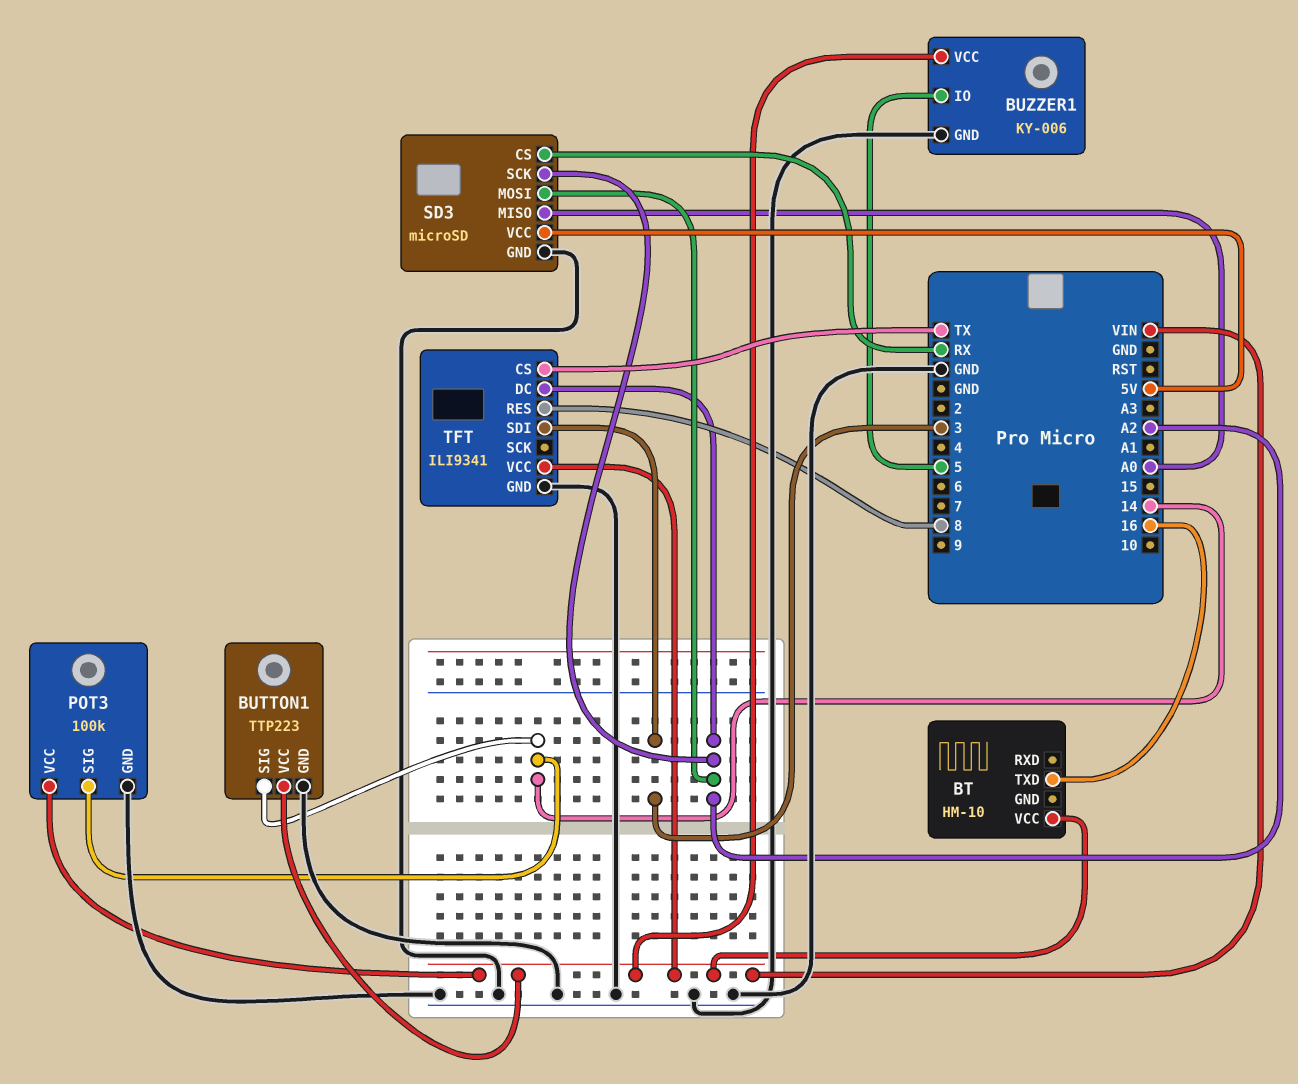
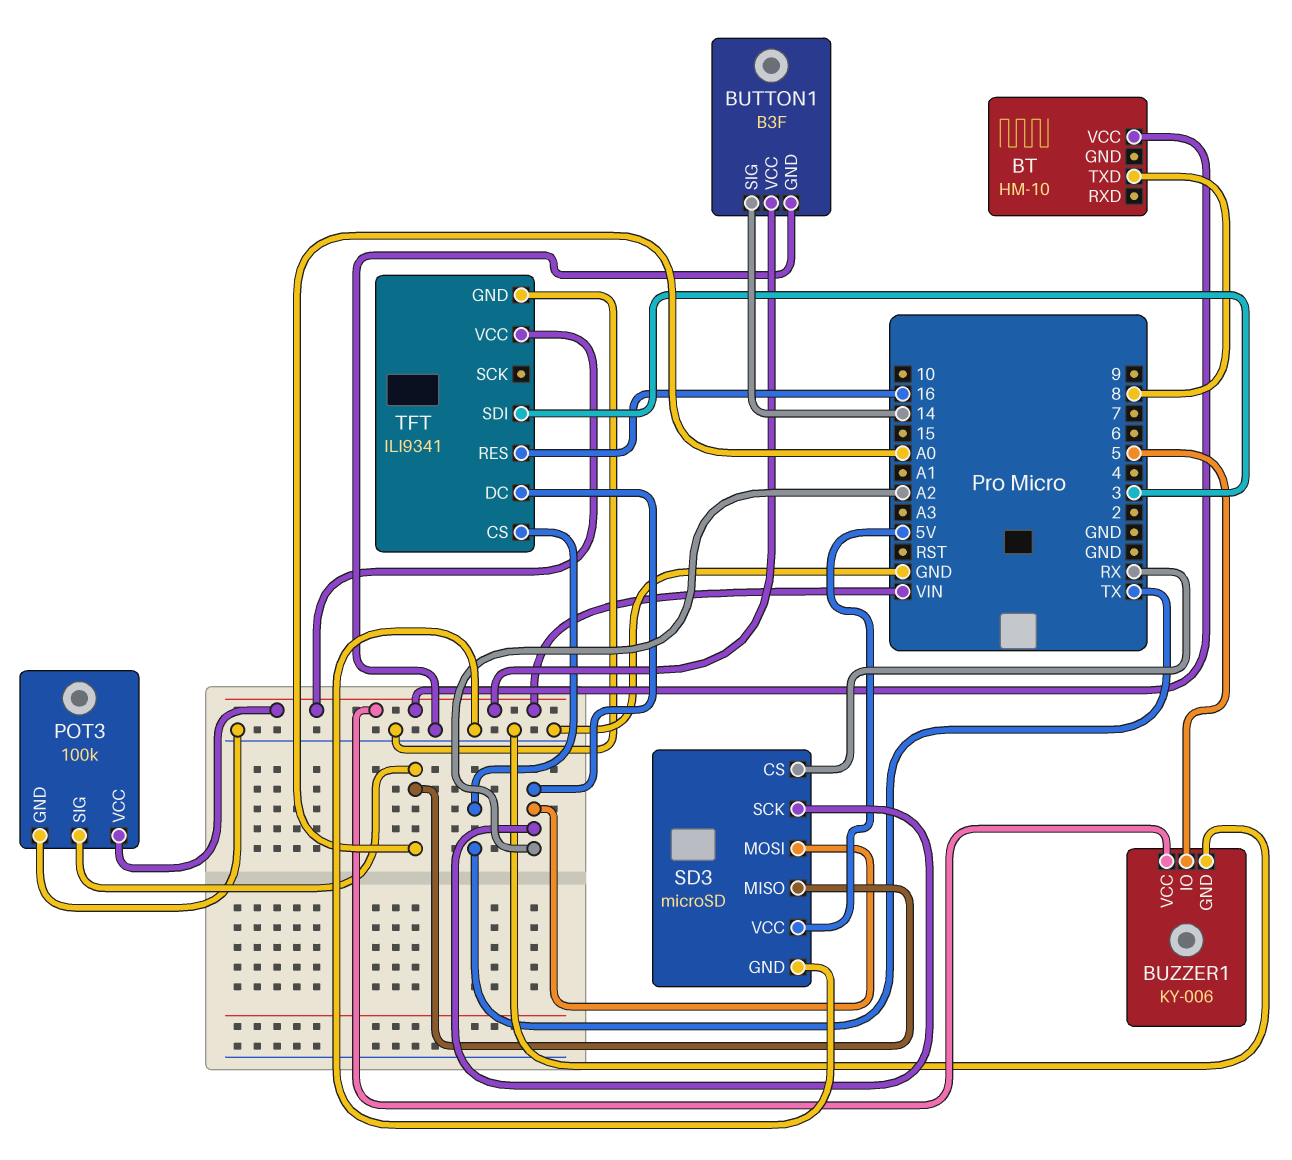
BT pin TXD: 16 -> 8
BUTTON1: TTP223 -> B3F
POT3 pin SIG: 14 -> A0
TFT pin RES: 8 -> 16

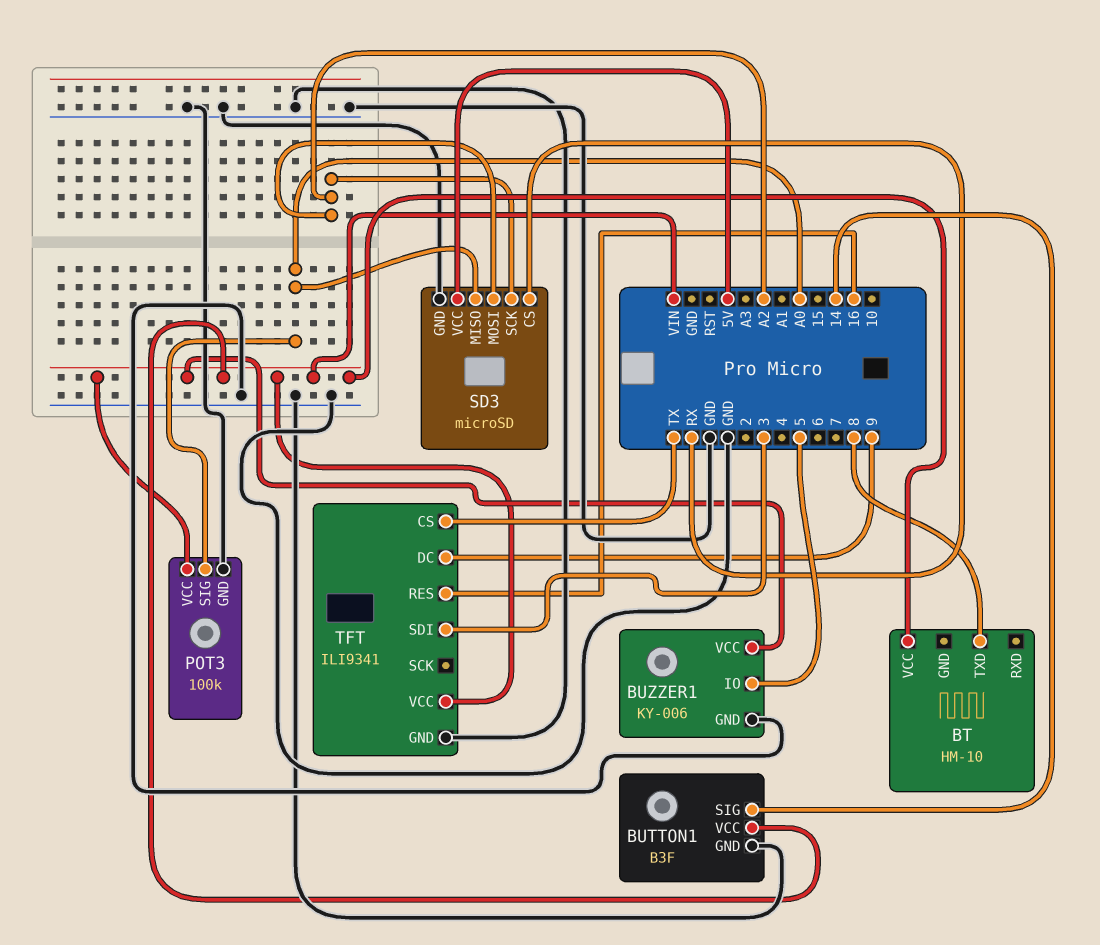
TFT pin DC: A2 -> 9

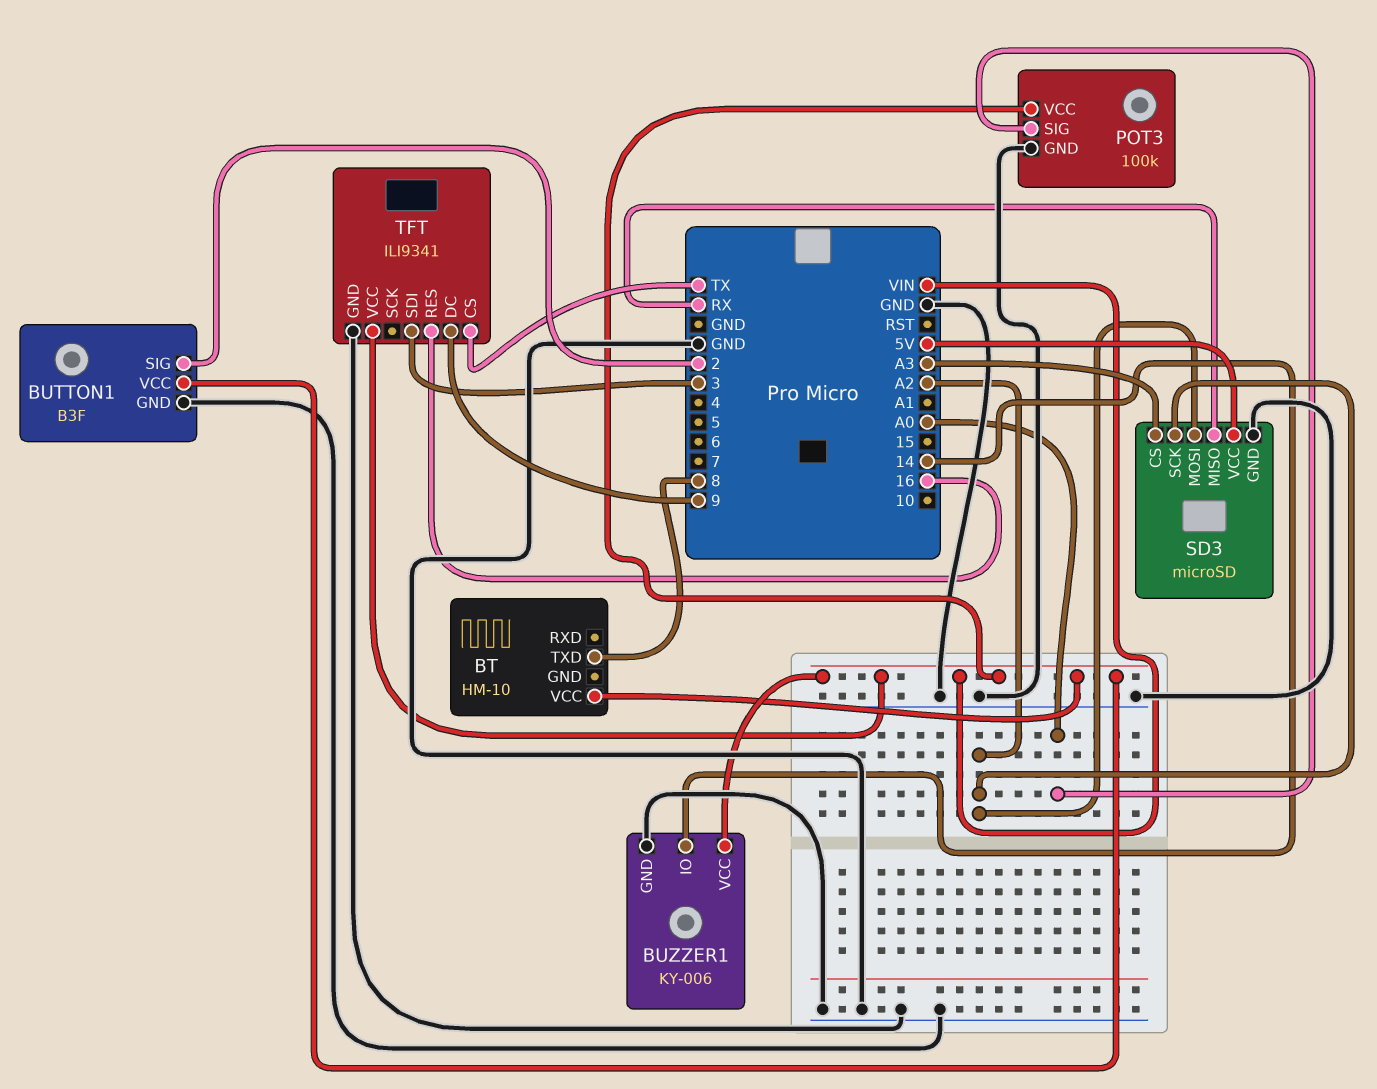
BUTTON1 pin SIG: 14 -> 2
BUZZER1 pin IO: 5 -> 14
SD3 pin CS: RX -> A3
SD3 pin MISO: A0 -> RX

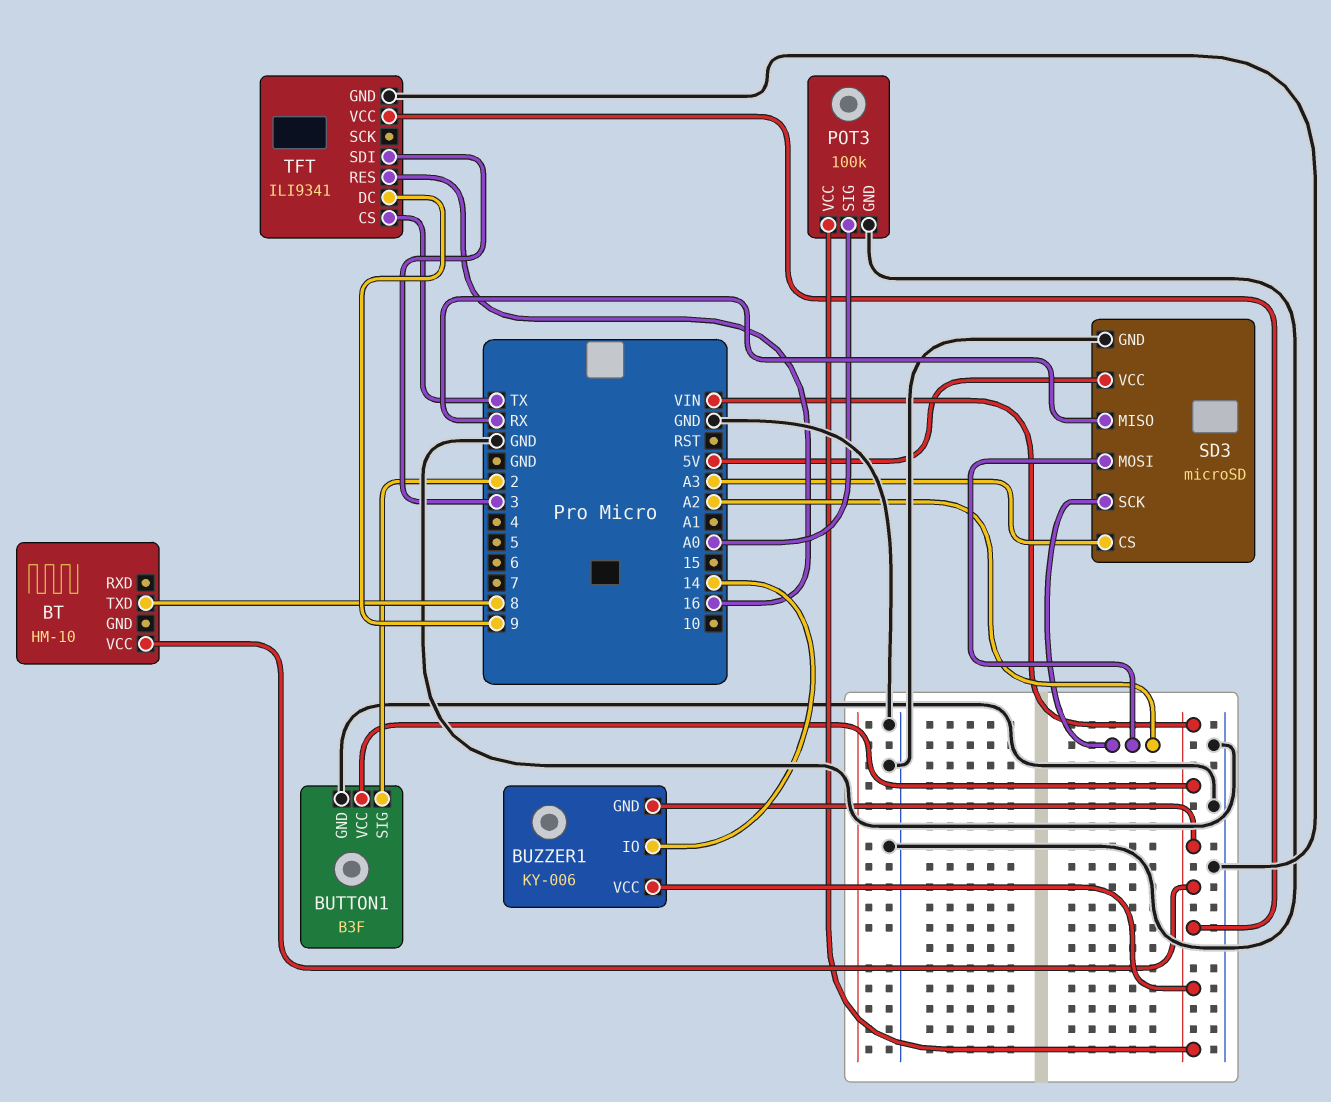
BUZZER1 pin GND: GND -> VIN

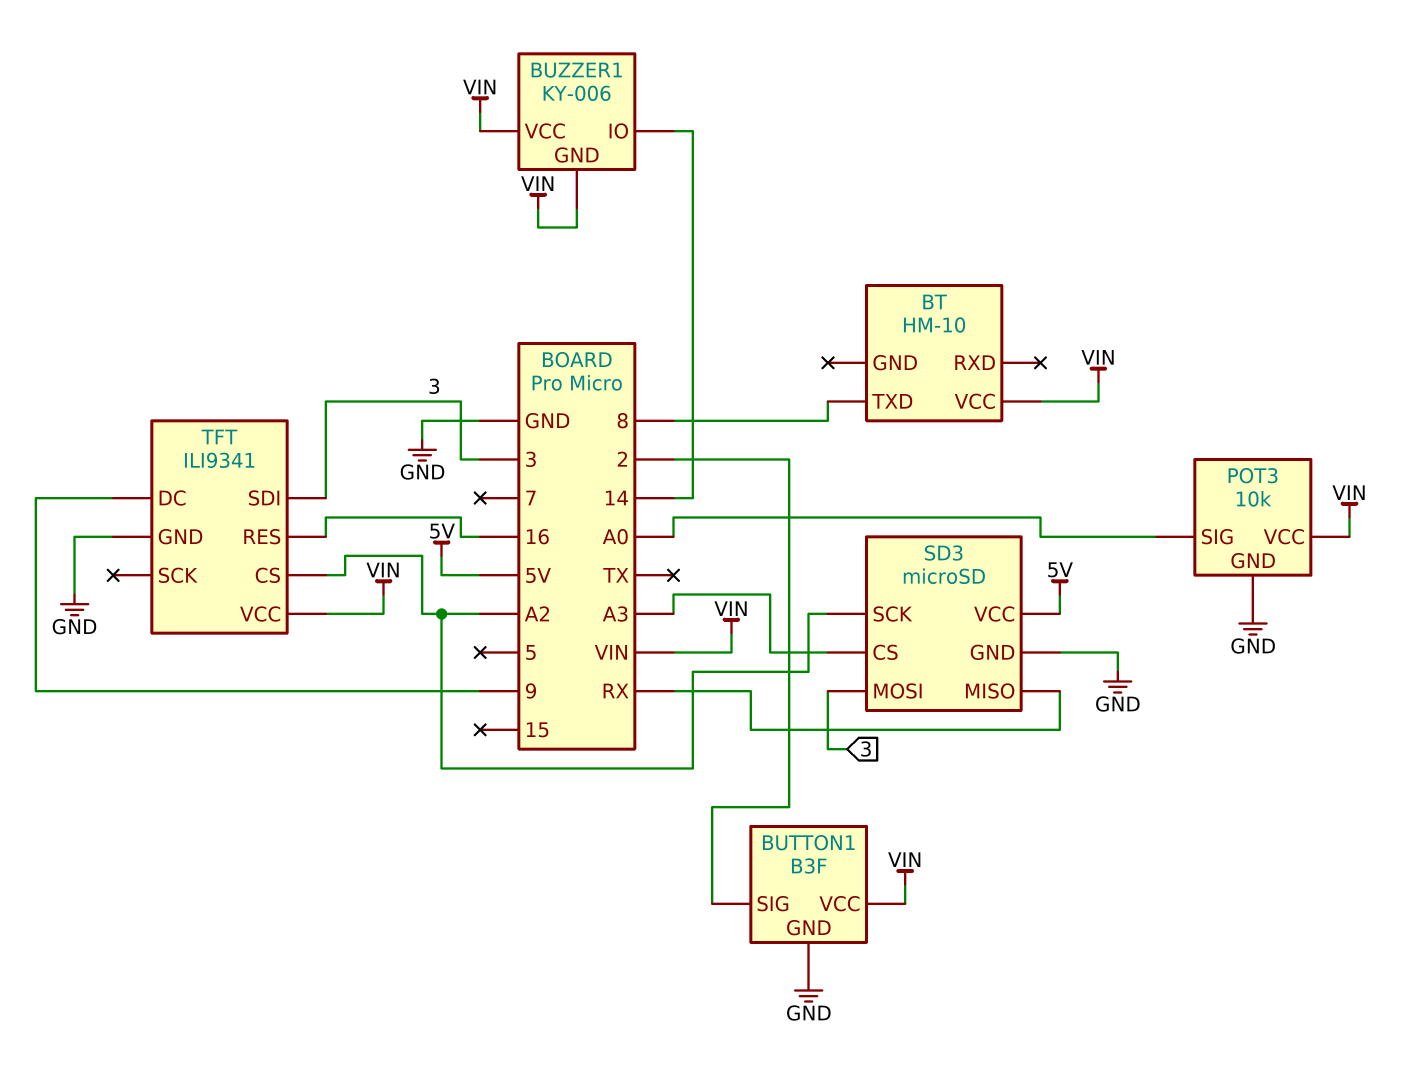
POT3: 100k -> 10k
SD3 pin MOSI: A2 -> 3
TFT pin CS: TX -> A2

